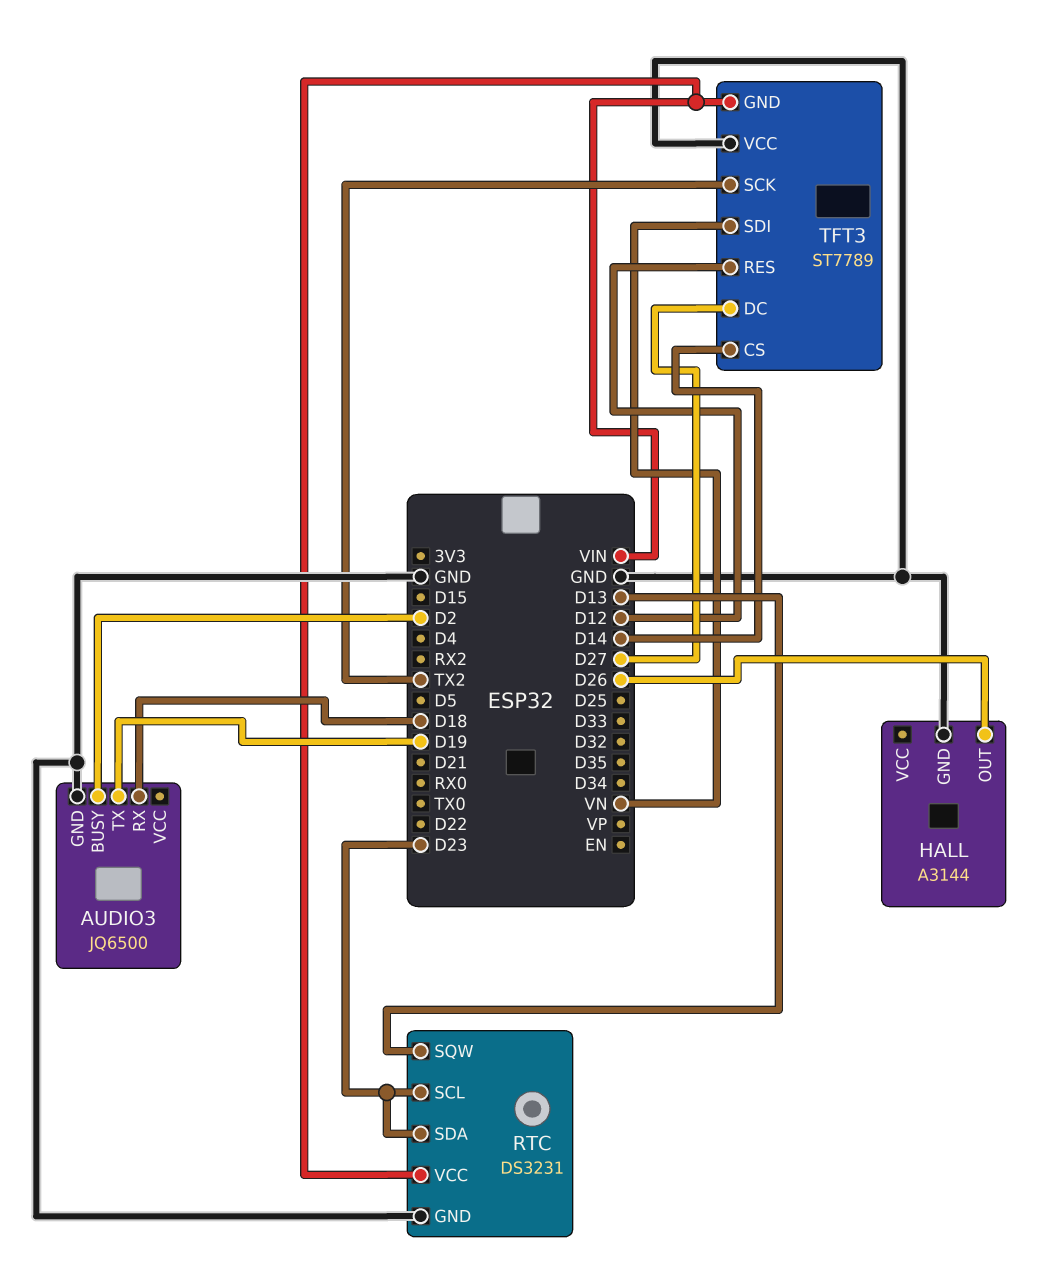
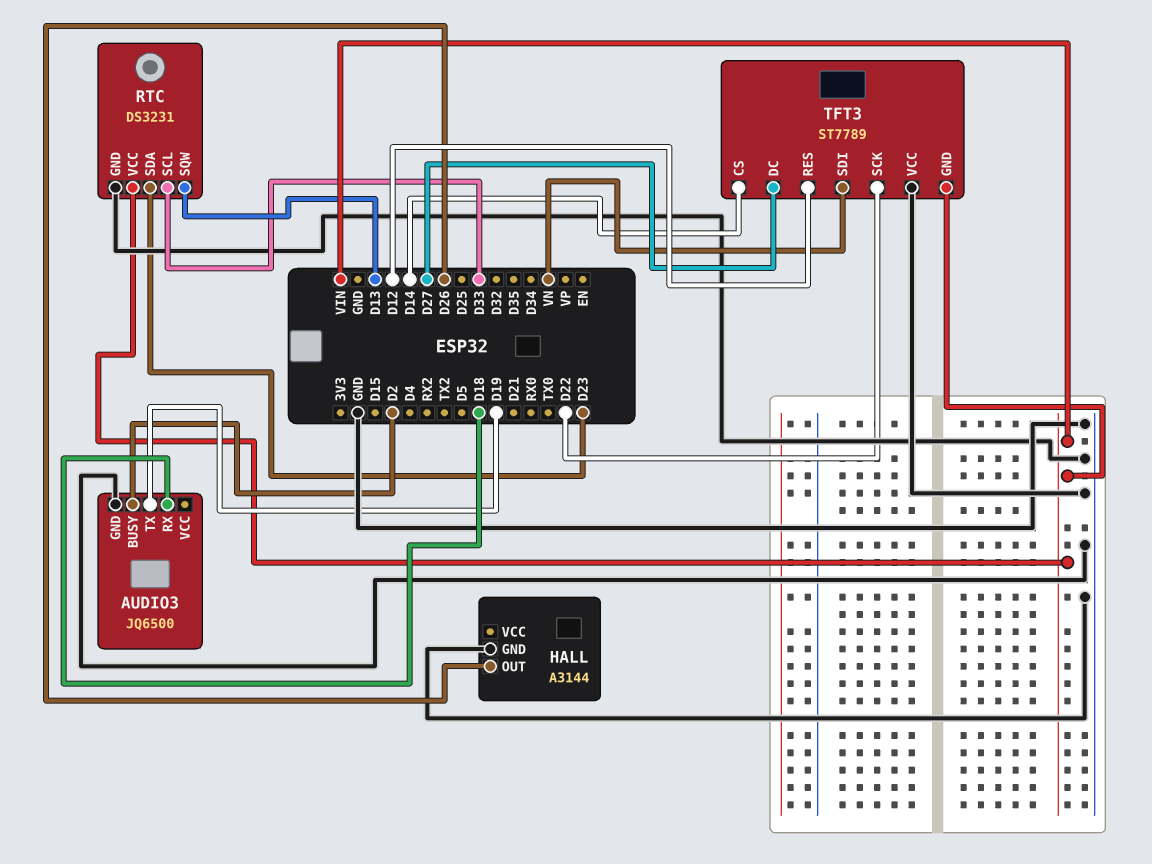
RTC pin SCL: D23 -> D33
TFT3 pin SCK: TX2 -> D22

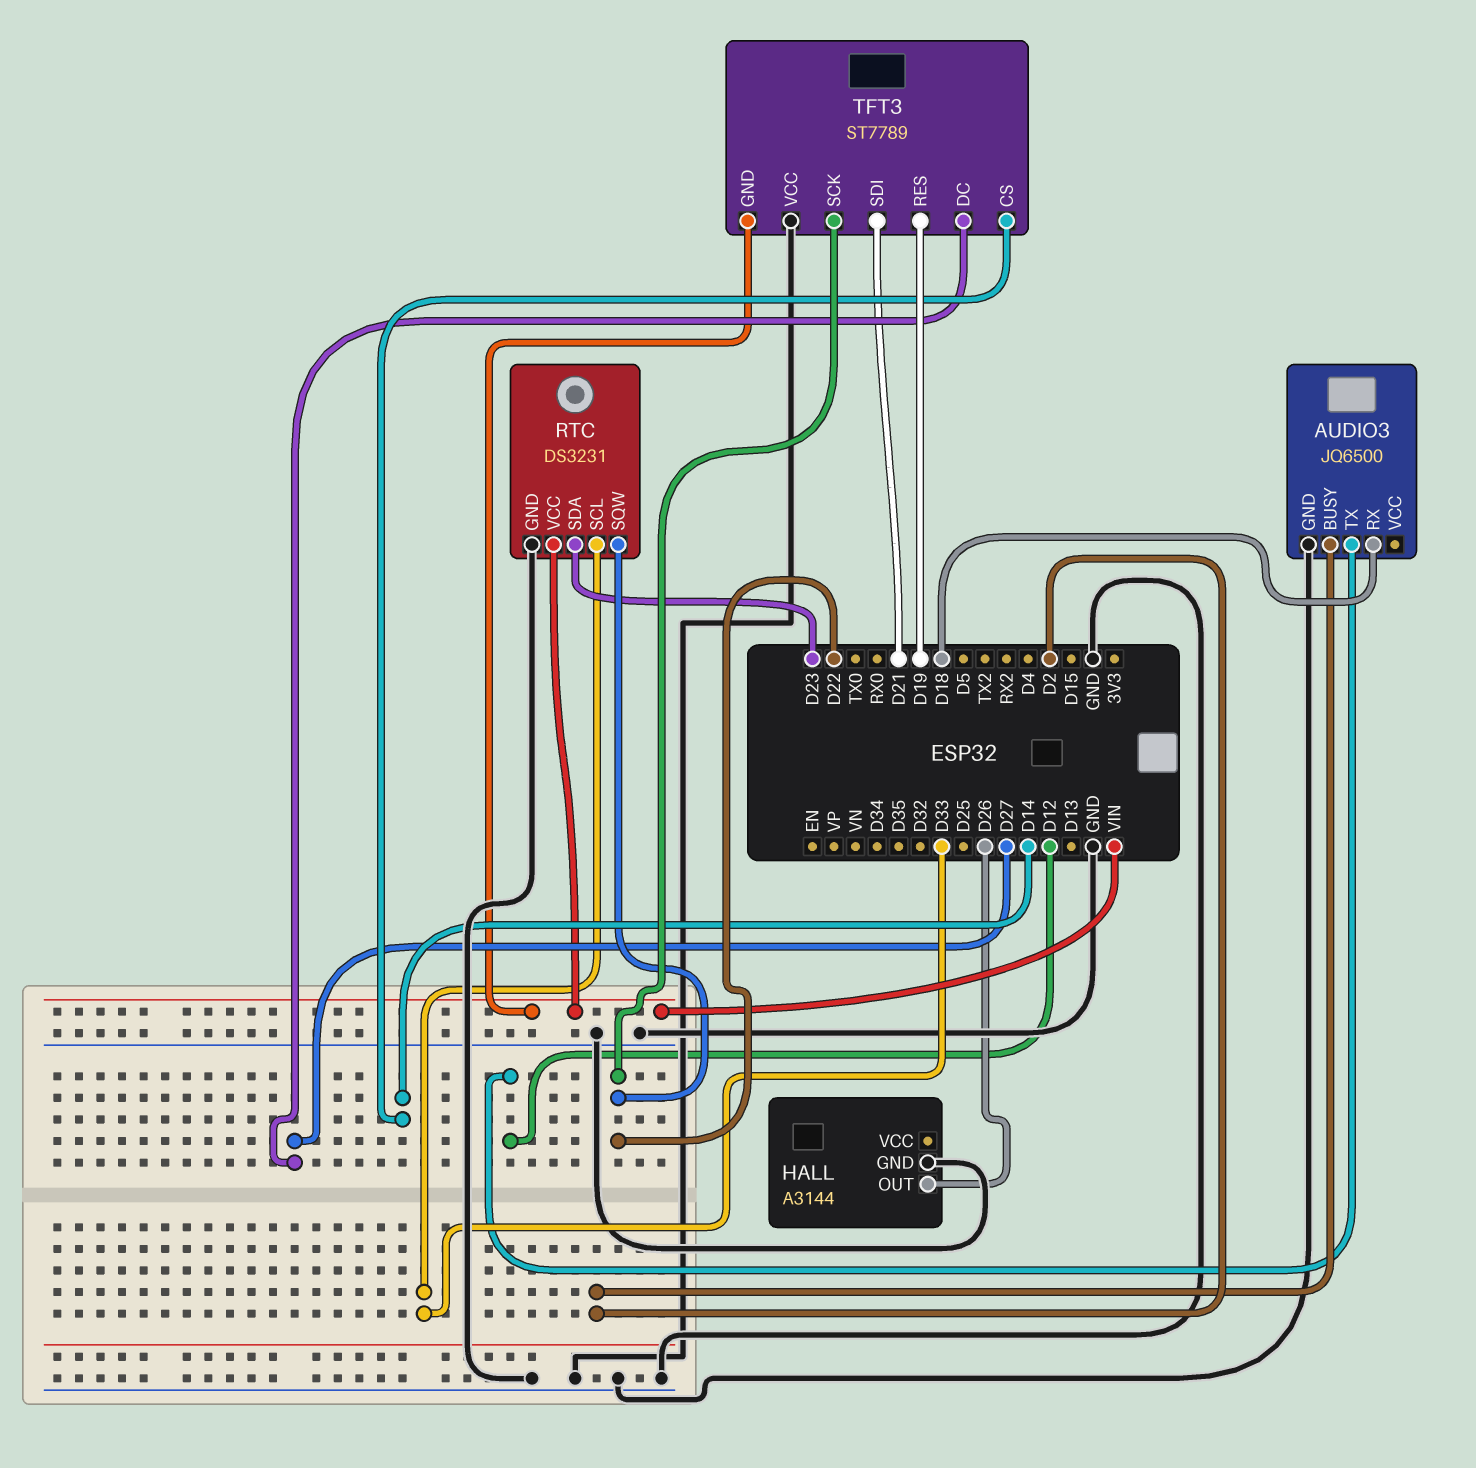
AUDIO3 pin TX: D19 -> D12
RTC pin SQW: D13 -> D22
TFT3 pin RES: D12 -> D19
TFT3 pin SDI: VN -> D21

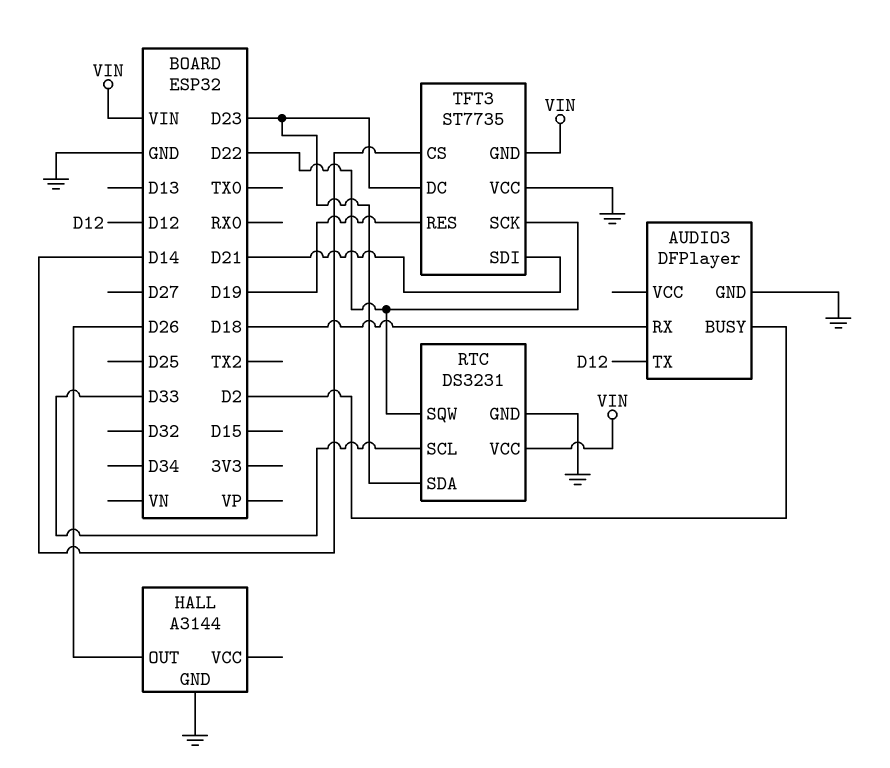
AUDIO3: JQ6500 -> DFPlayer
TFT3: ST7789 -> ST7735
TFT3 pin DC: D27 -> D23

